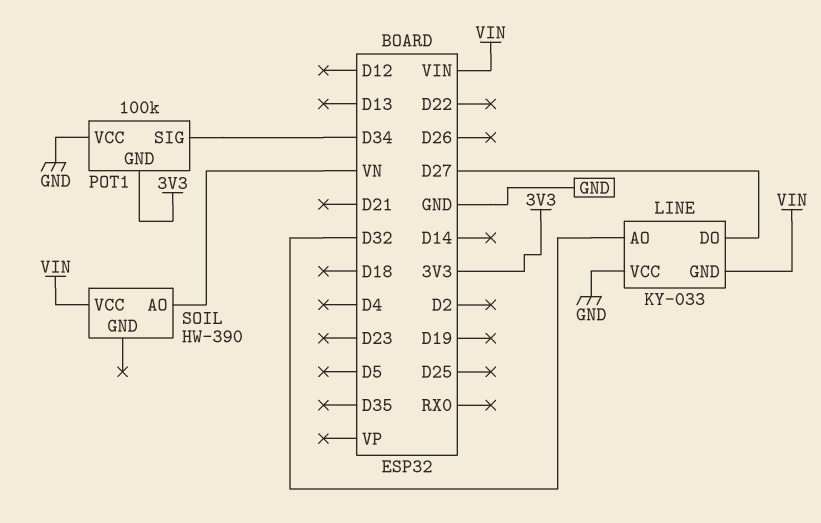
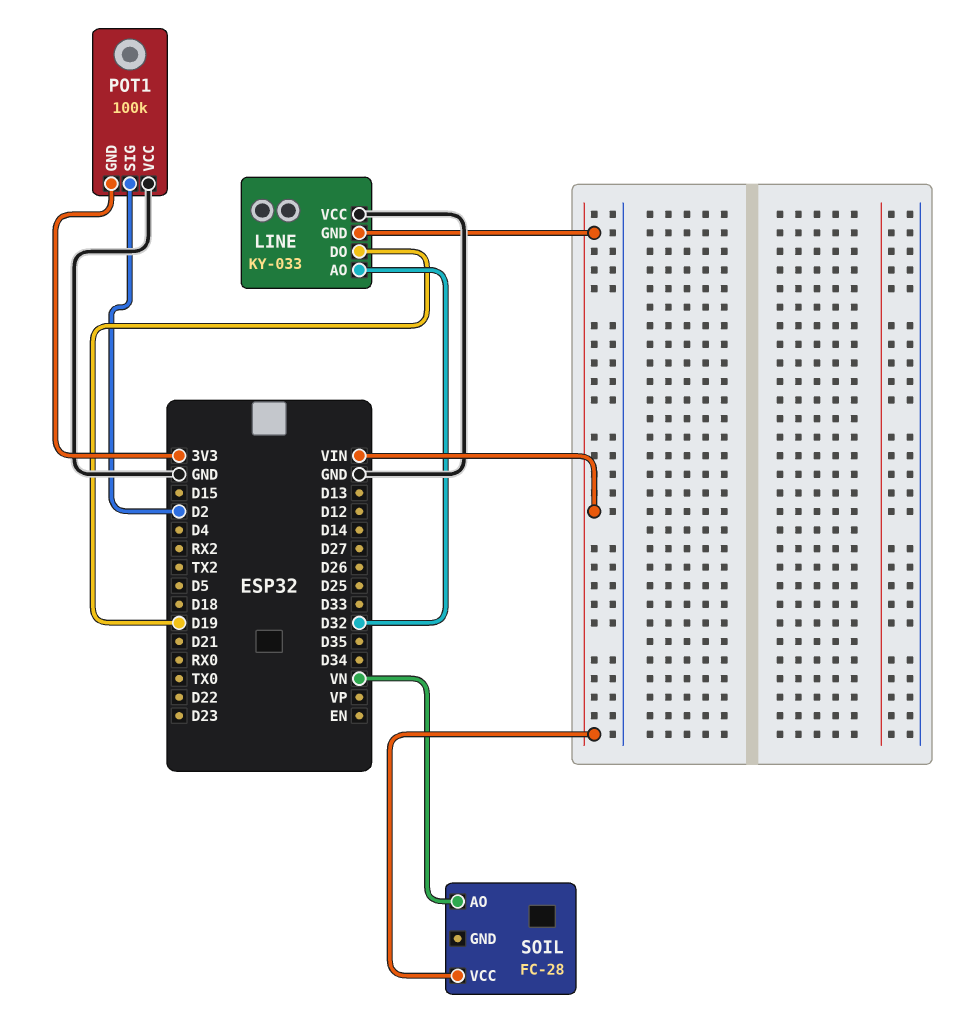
LINE pin DO: D27 -> D19
POT1 pin SIG: D34 -> D2
SOIL: HW-390 -> FC-28

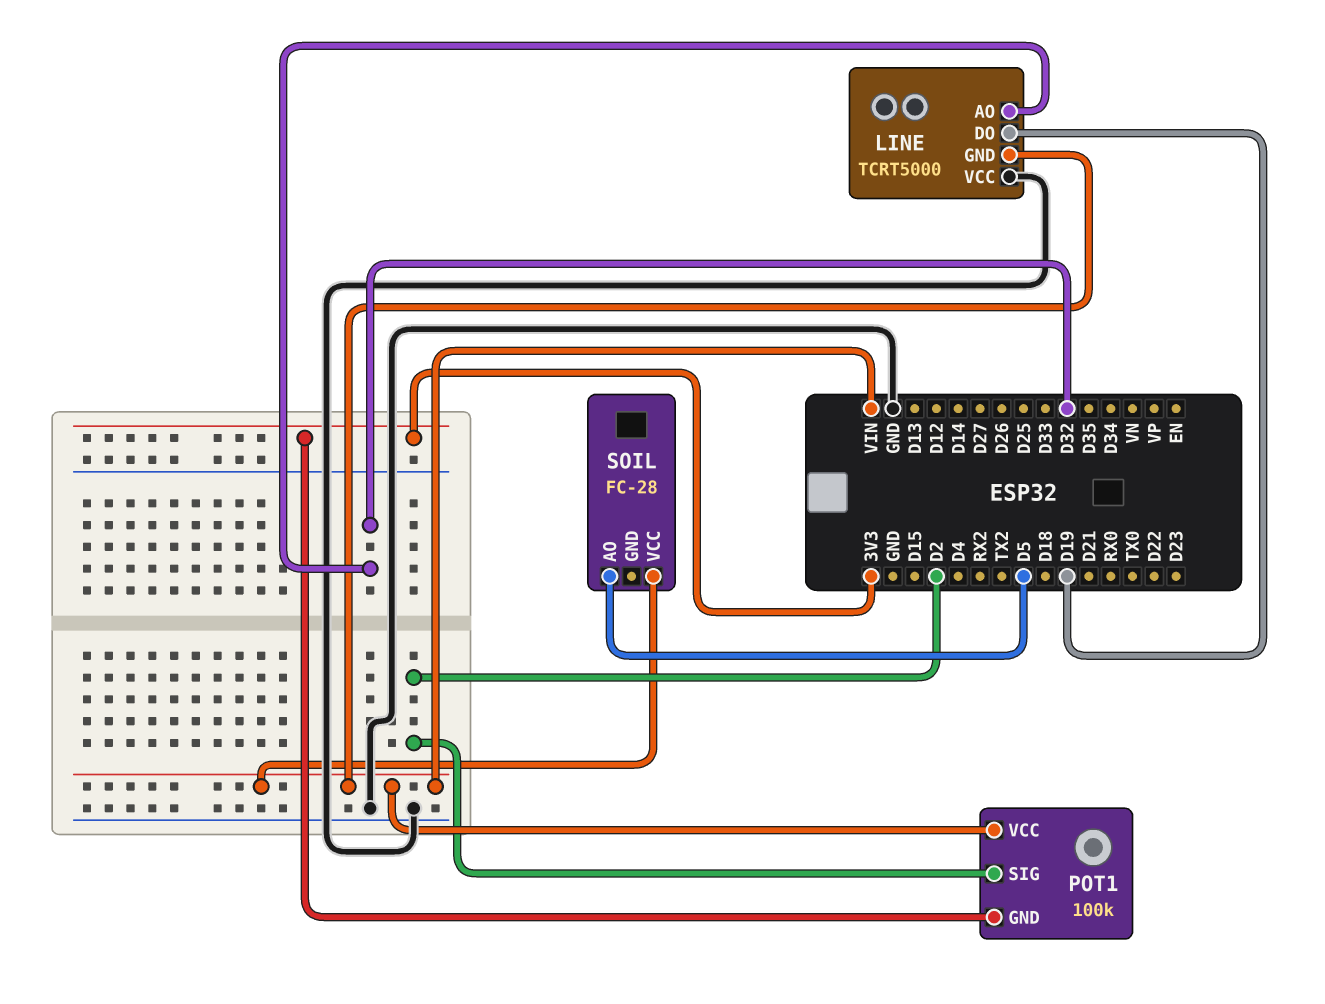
LINE: KY-033 -> TCRT5000
POT1 pin VCC: GND -> VIN
SOIL pin AO: VN -> D5

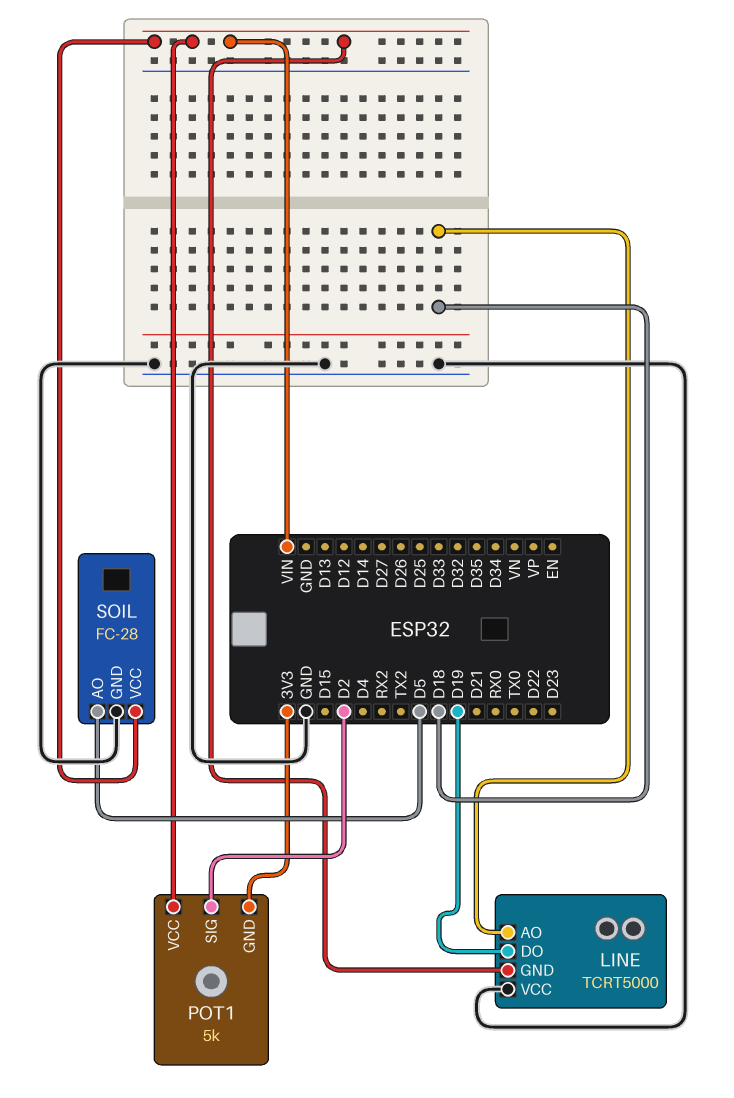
LINE pin AO: D32 -> D18
POT1: 100k -> 5k
SOIL pin GND: none -> GND

